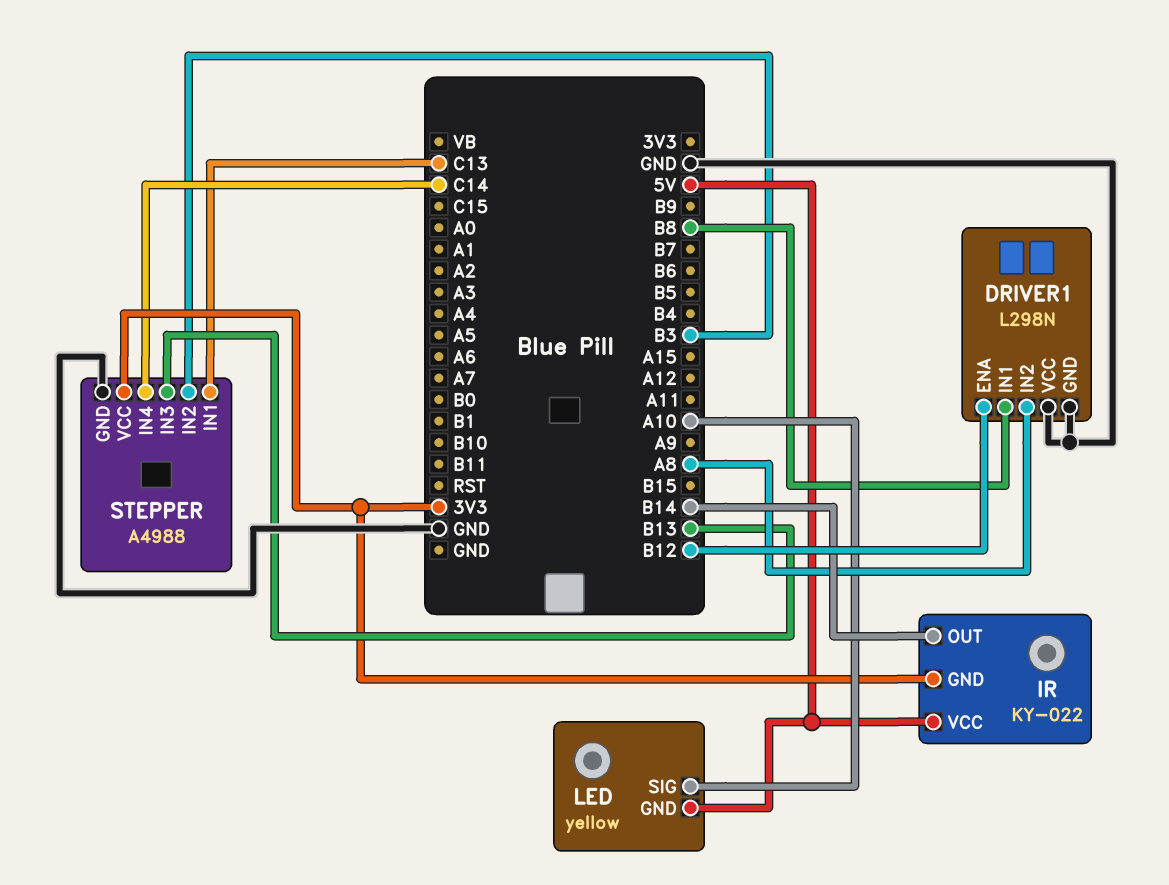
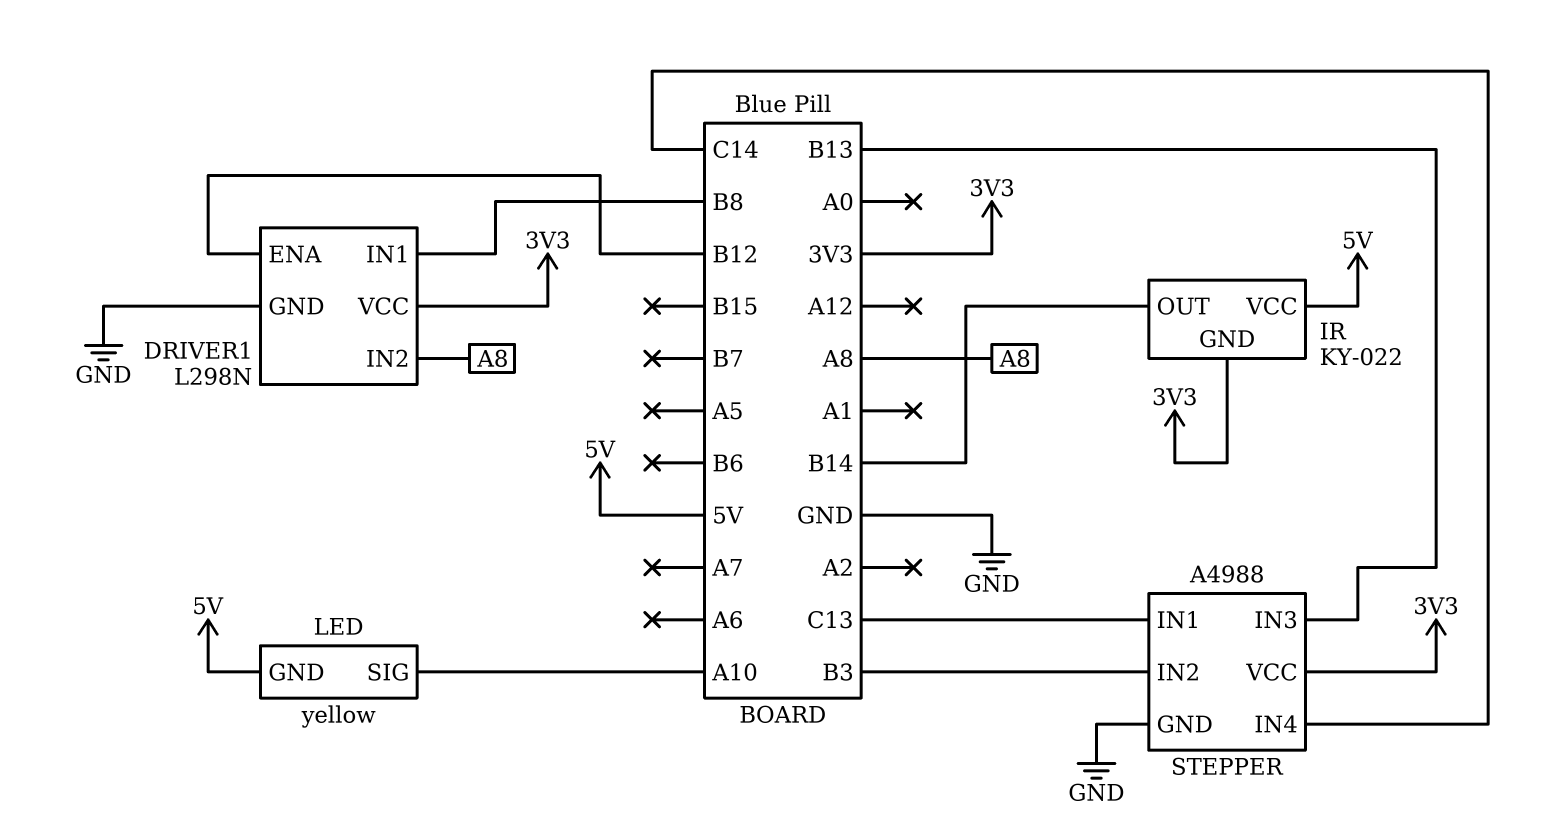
DRIVER1 pin VCC: GND -> 3V3

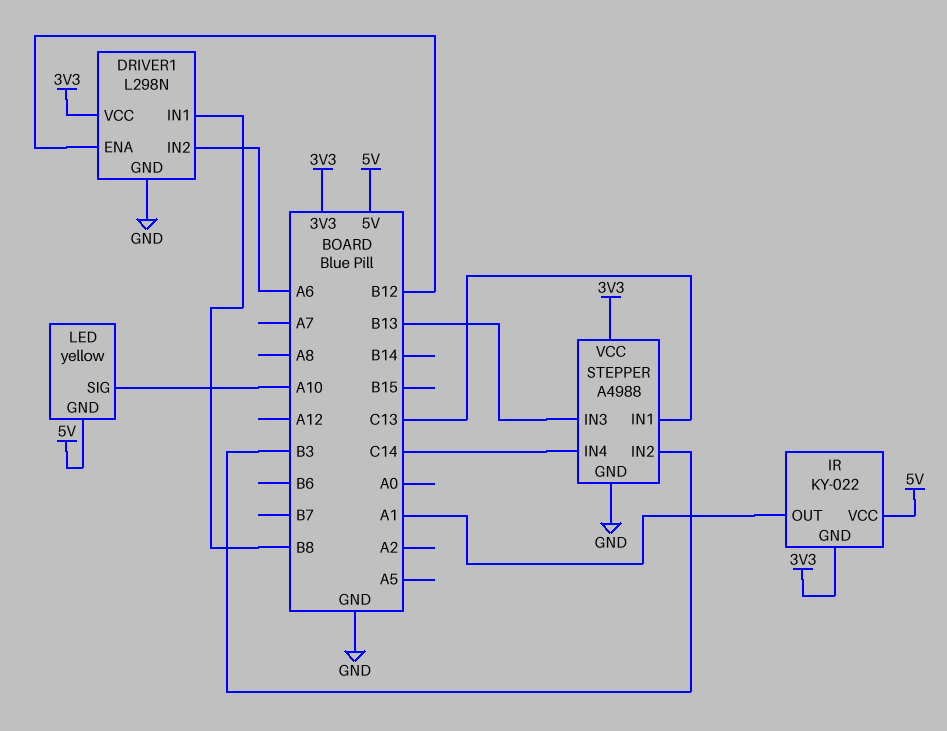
DRIVER1 pin IN2: A8 -> A6
IR pin OUT: B14 -> A1

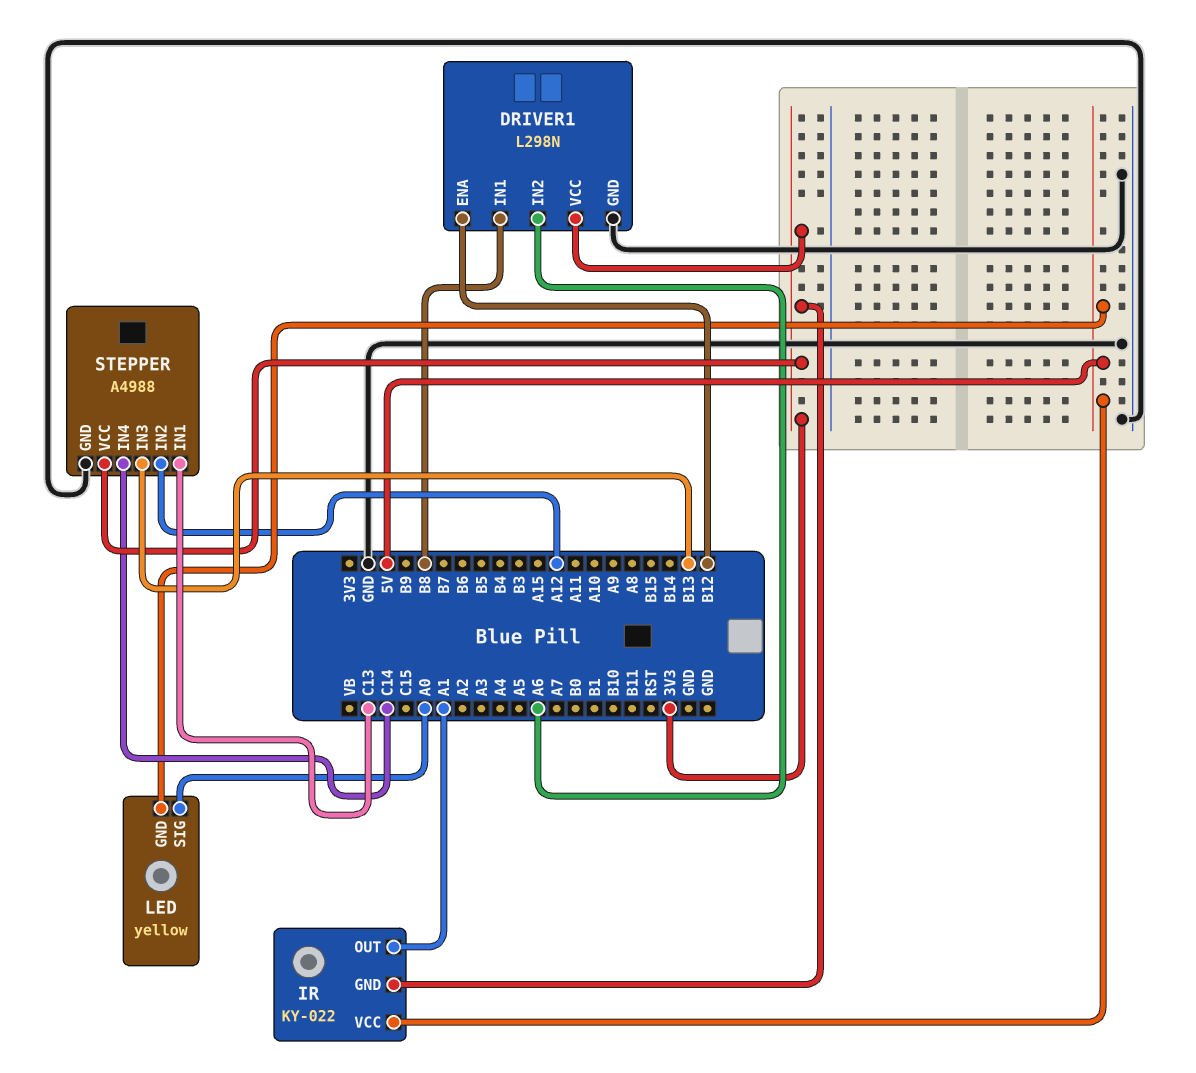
LED pin SIG: A10 -> A0
STEPPER pin IN2: B3 -> A12

